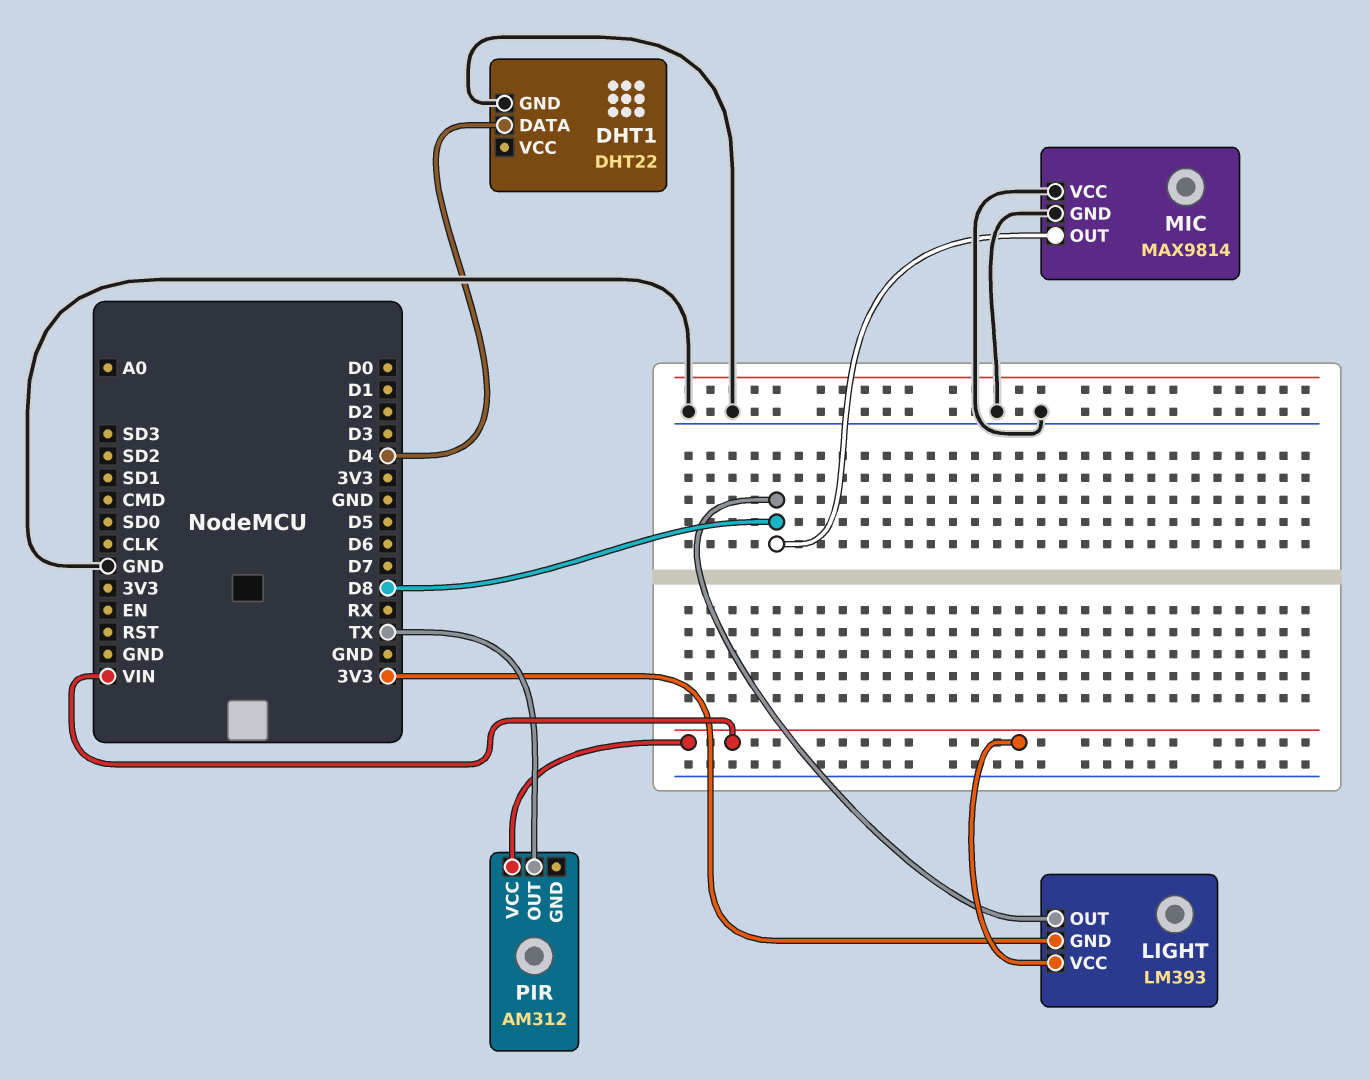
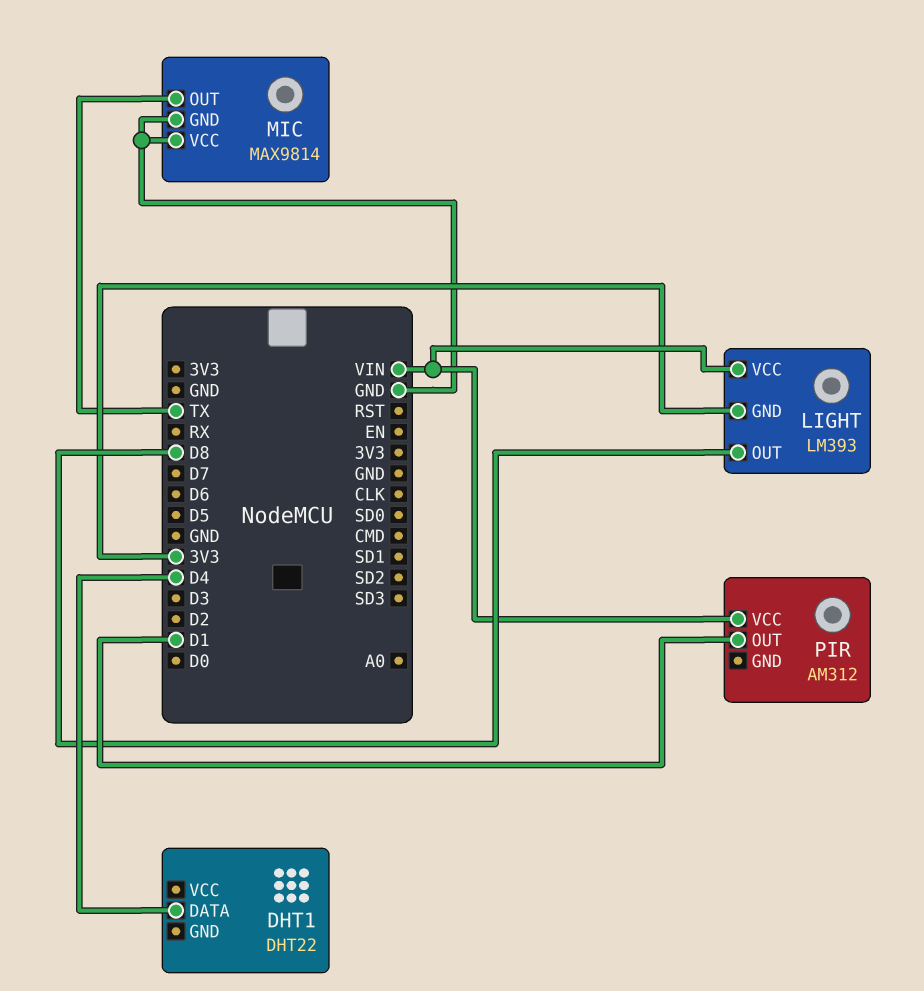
DHT1 pin GND: GND -> none
MIC pin OUT: D8 -> TX
PIR pin OUT: TX -> D1

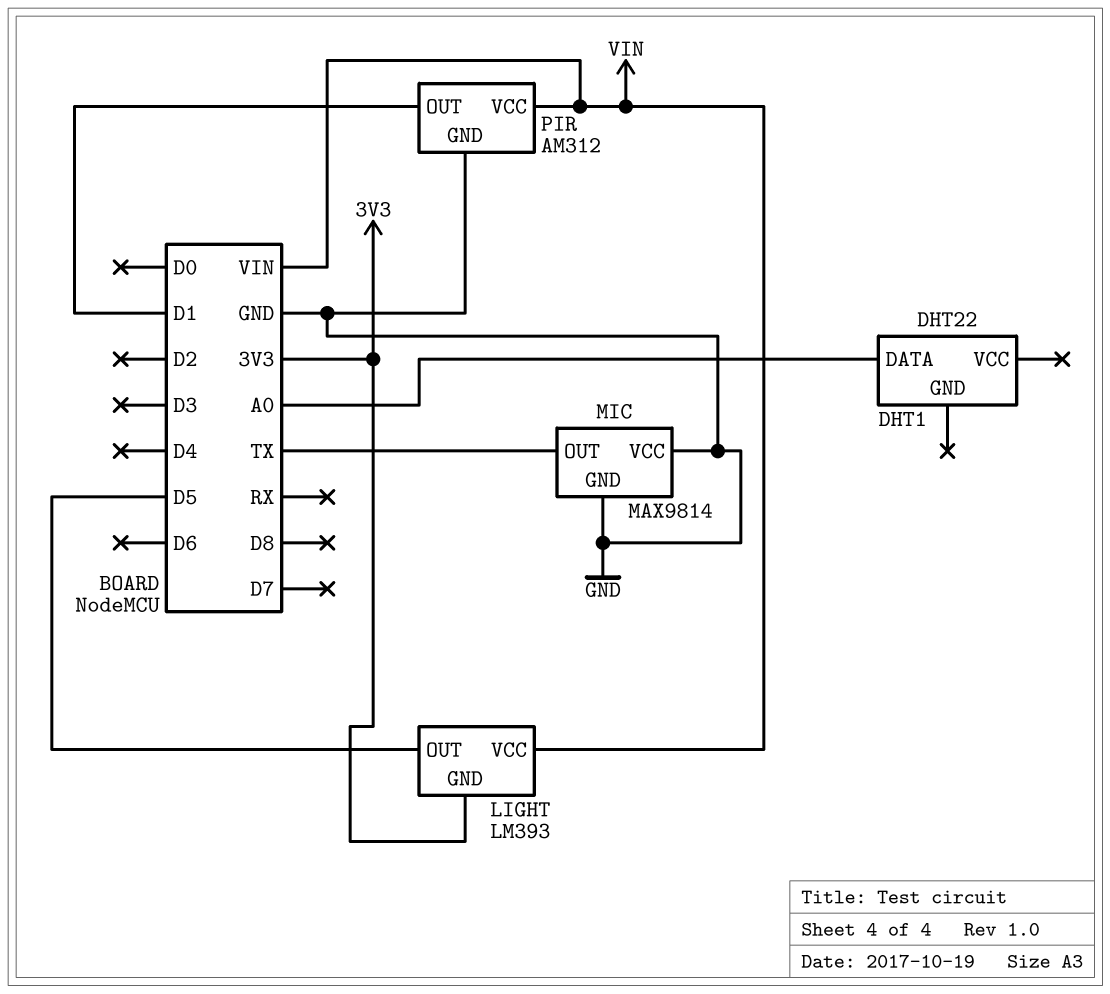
DHT1 pin DATA: D4 -> A0
LIGHT pin OUT: D8 -> D5
PIR pin GND: none -> GND

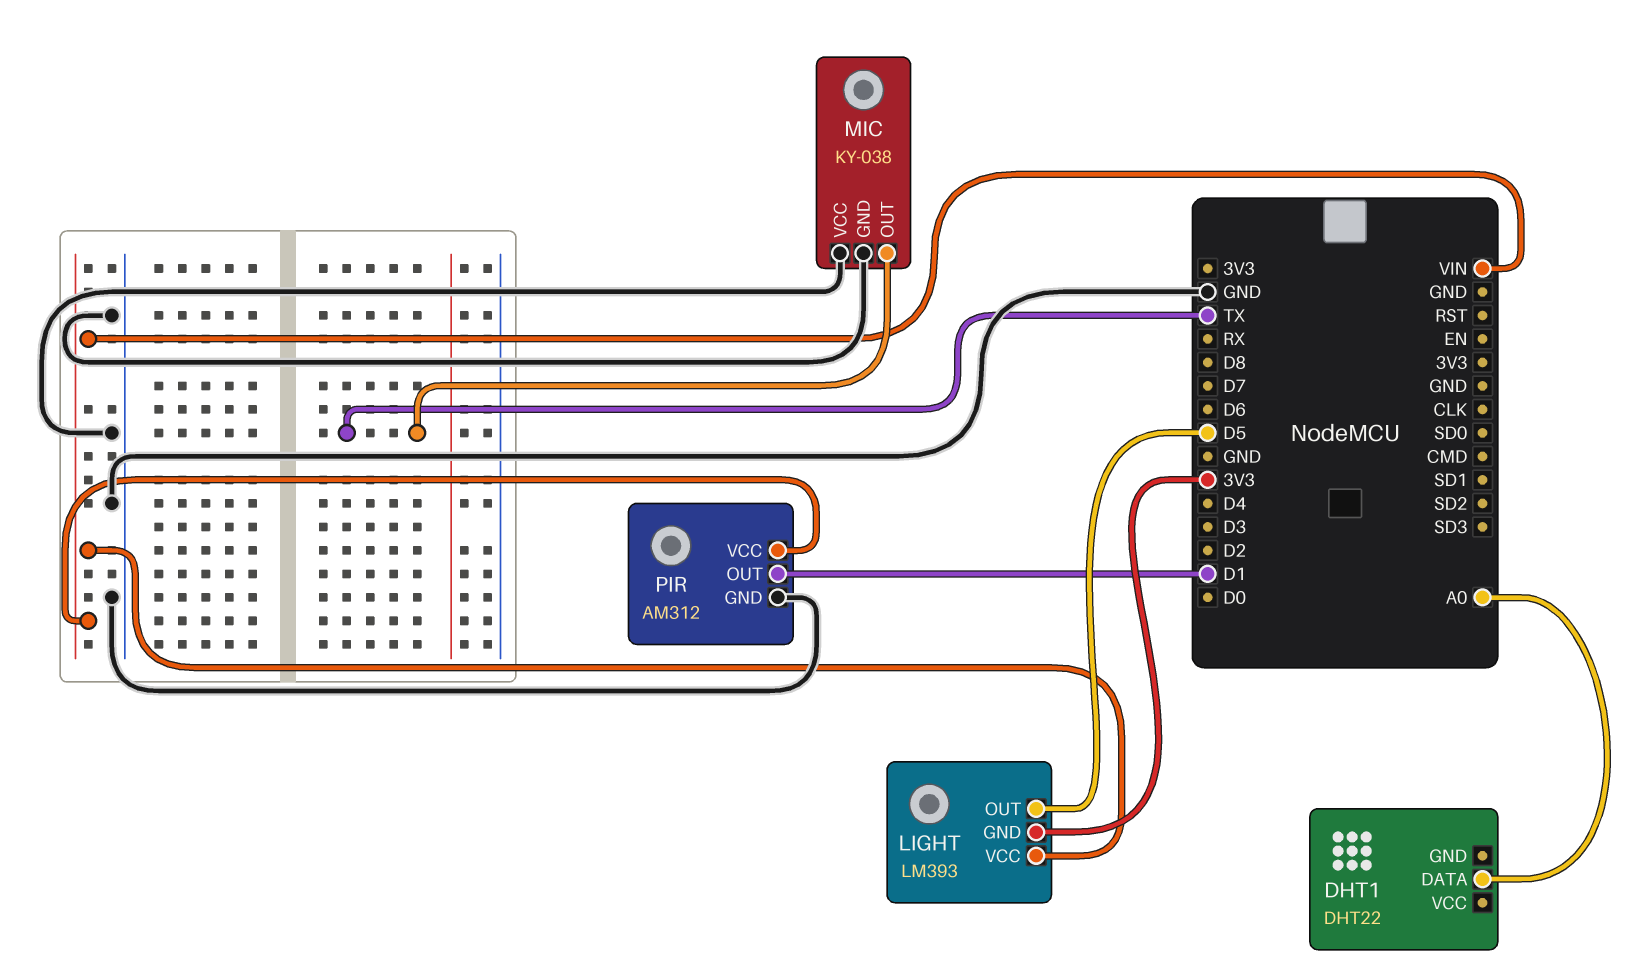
MIC: MAX9814 -> KY-038

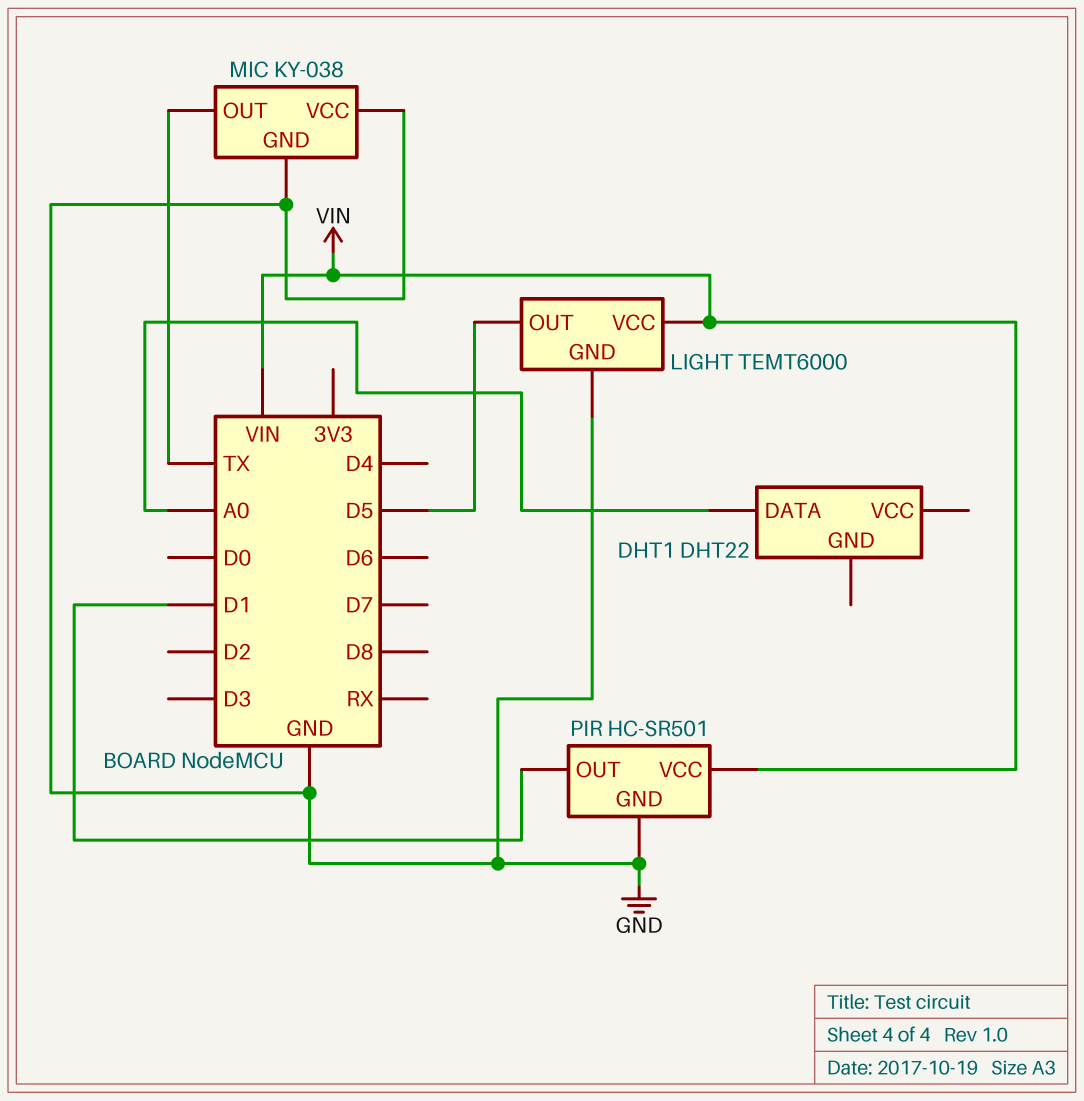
LIGHT: LM393 -> TEMT6000
LIGHT pin GND: 3V3 -> GND
PIR: AM312 -> HC-SR501

